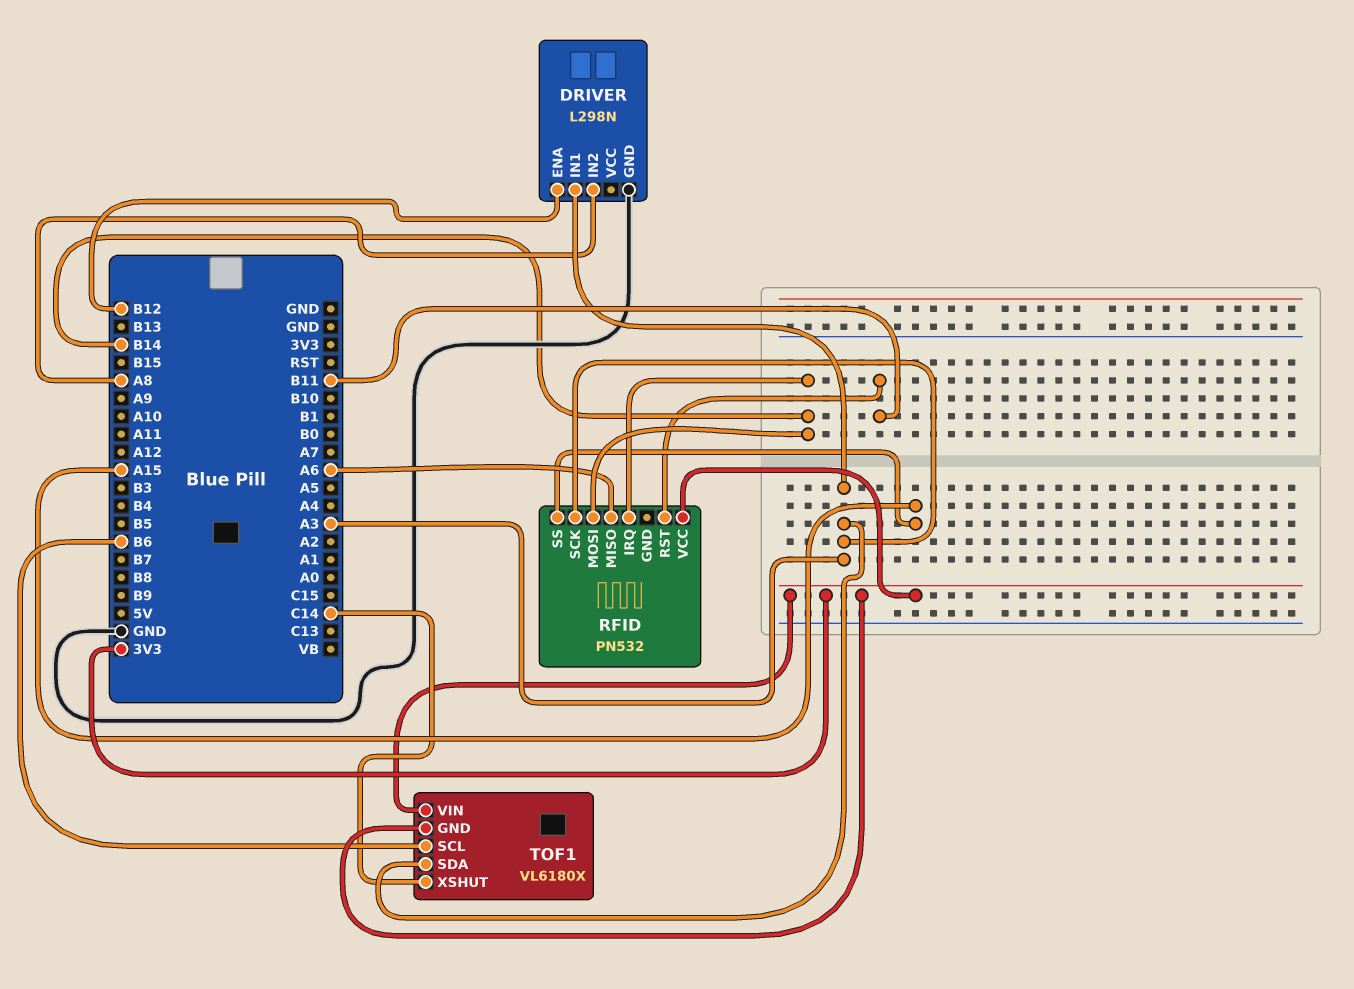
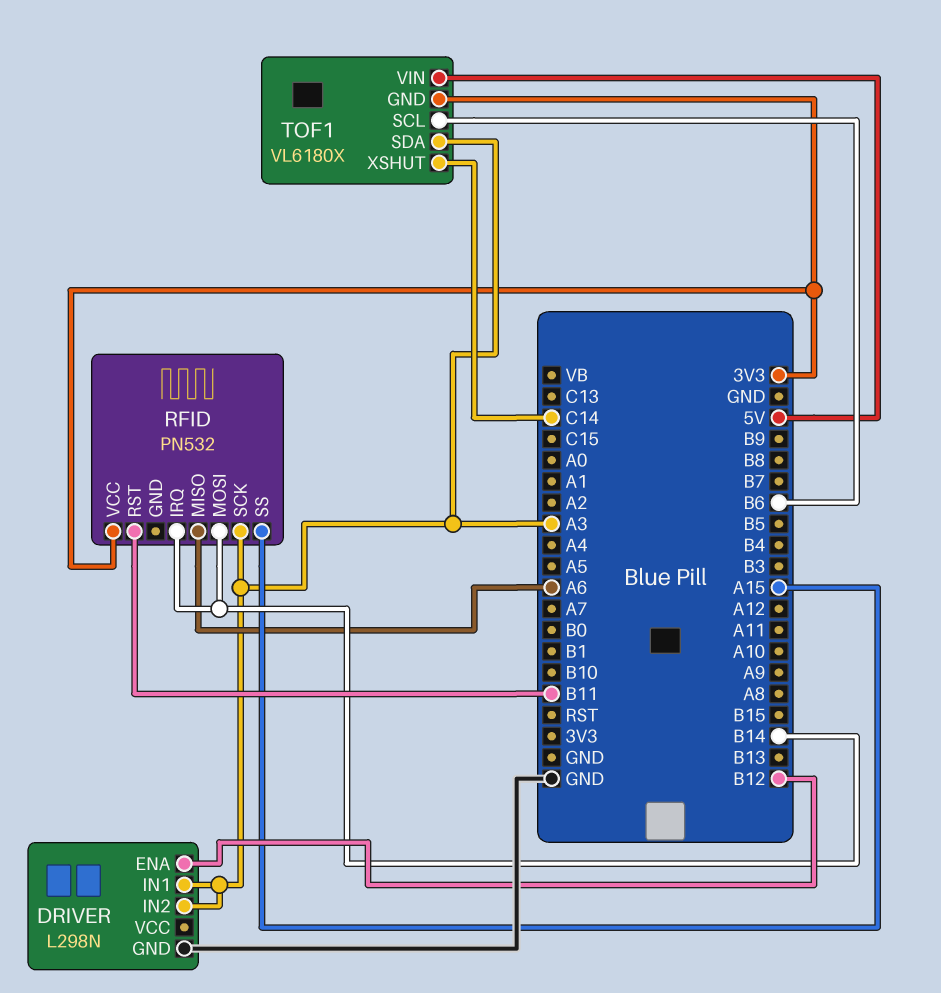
DRIVER pin IN2: A8 -> A3
TOF1 pin VIN: 3V3 -> 5V

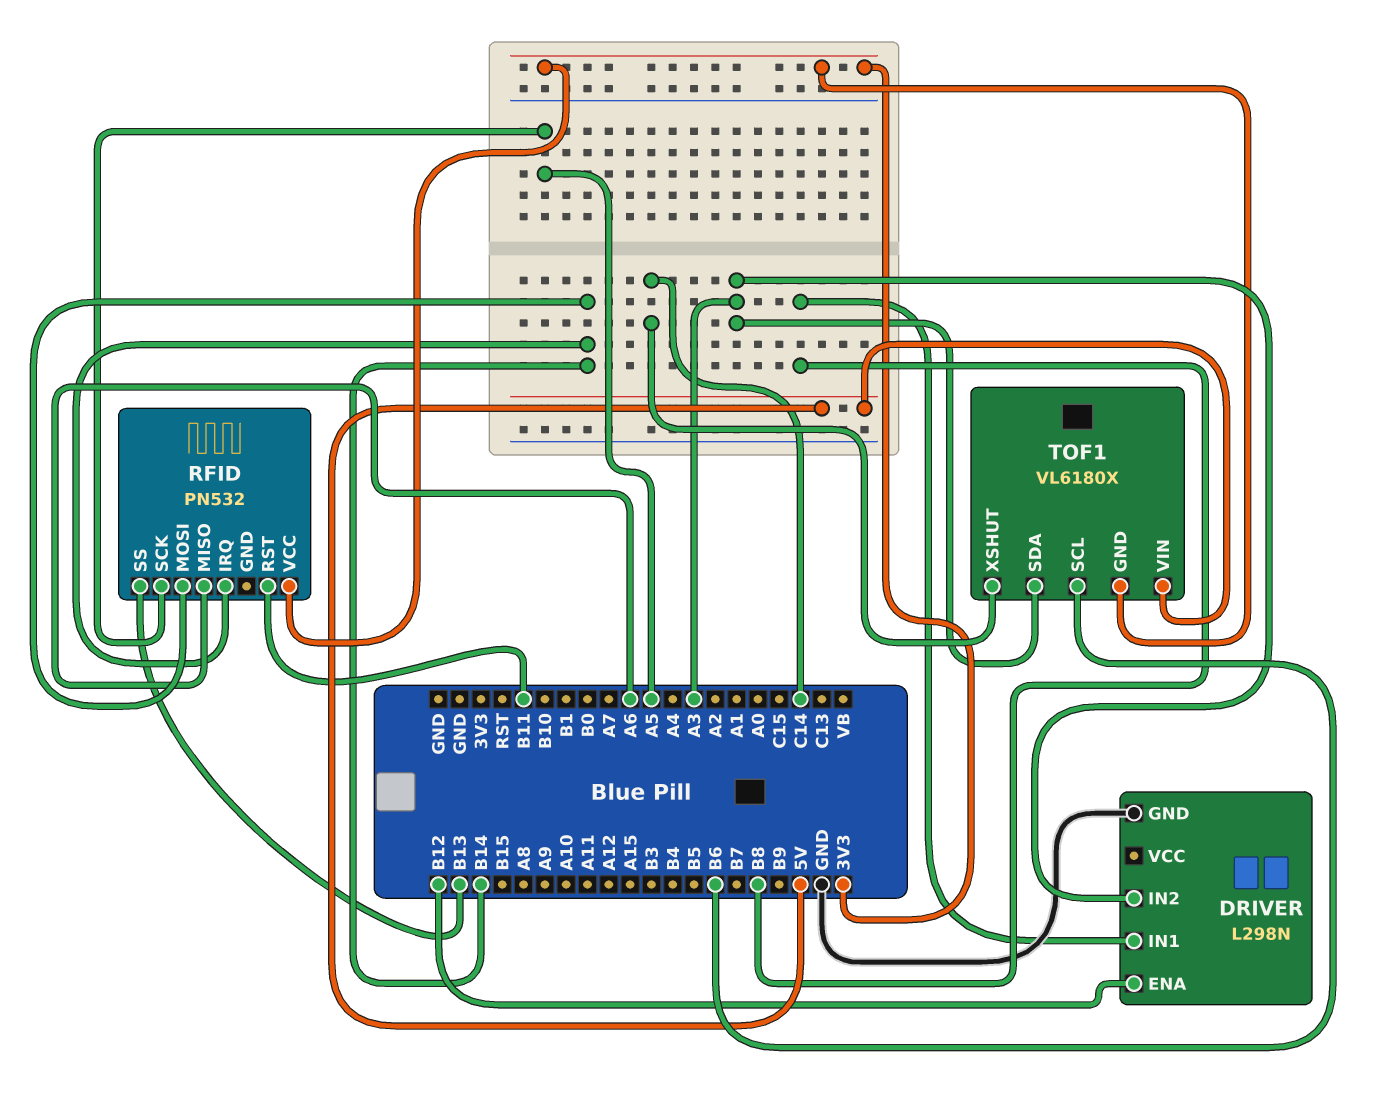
DRIVER pin IN1: A3 -> B8
RFID pin SCK: A3 -> A5
RFID pin SS: A15 -> B13

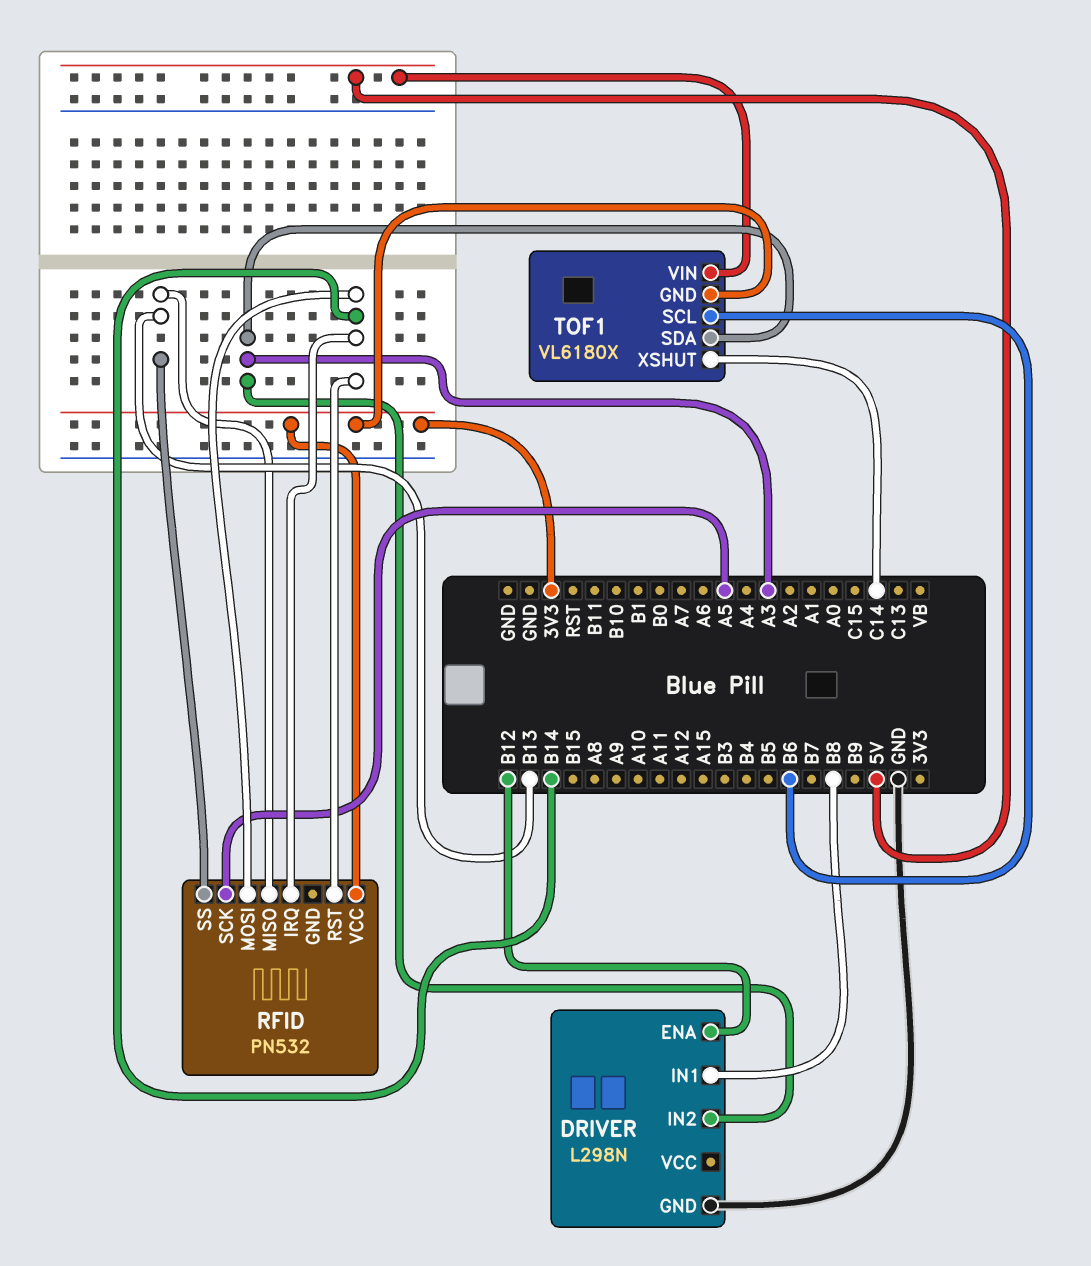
RFID pin MISO: A6 -> B13
RFID pin RST: B11 -> B14

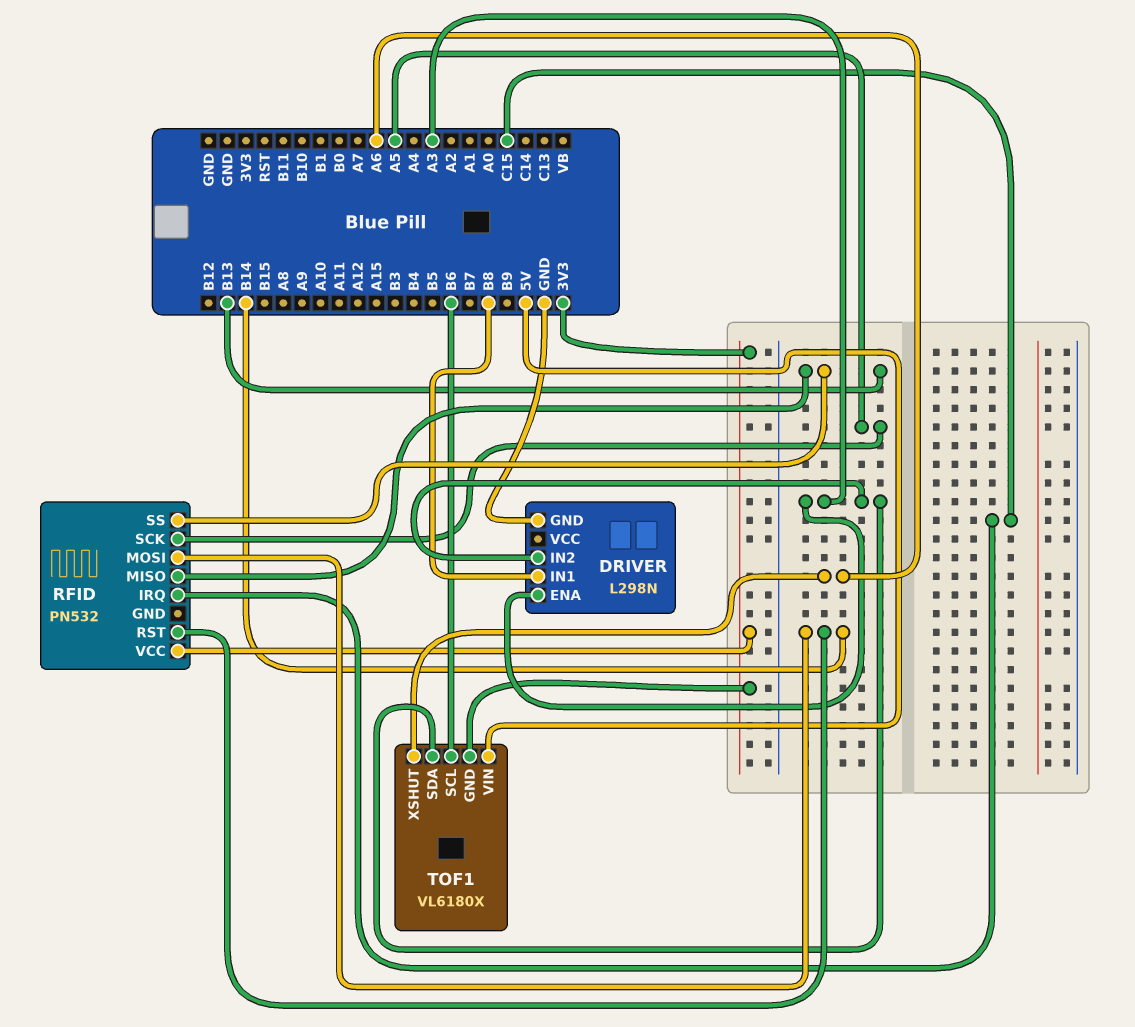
DRIVER pin ENA: B12 -> A3
RFID pin IRQ: B14 -> C15
TOF1 pin XSHUT: C14 -> A6

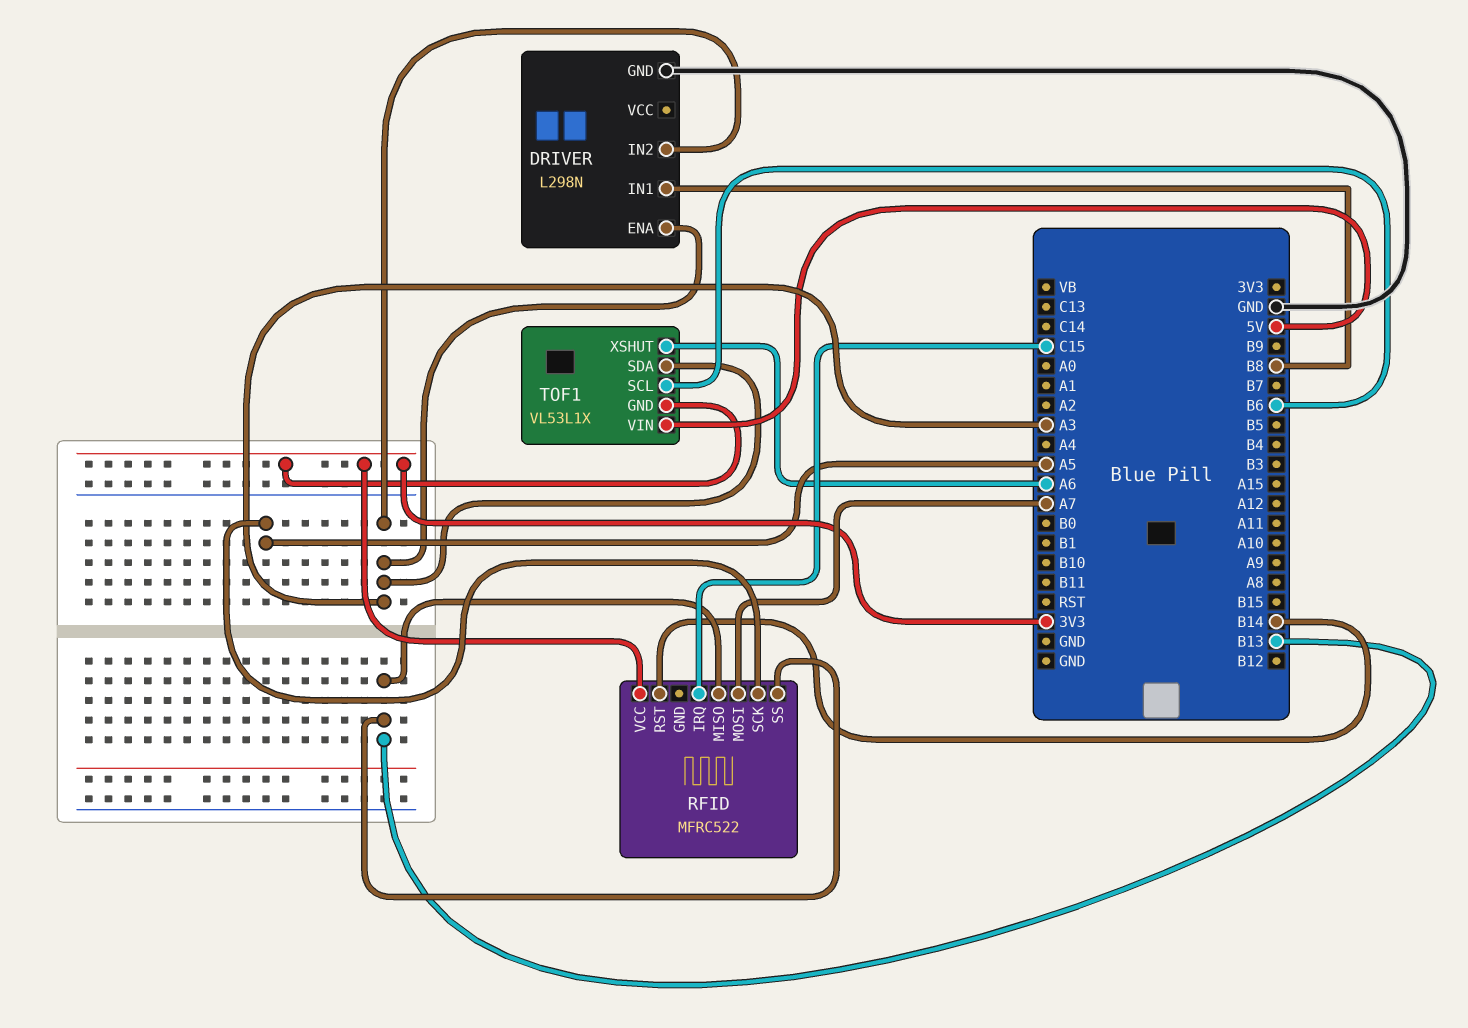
RFID: PN532 -> MFRC522
RFID pin MOSI: B14 -> A7
TOF1: VL6180X -> VL53L1X

